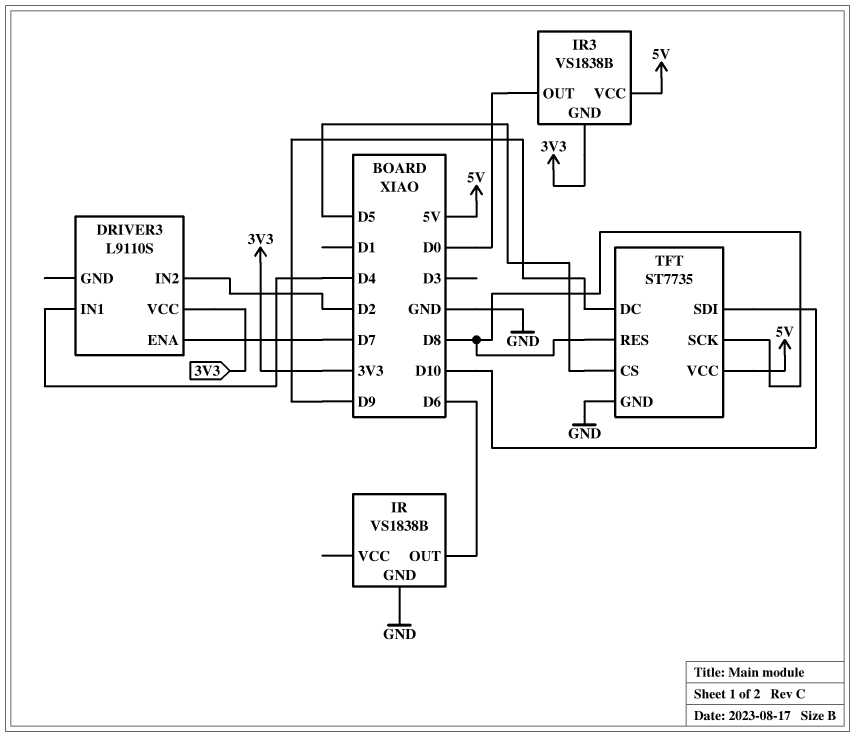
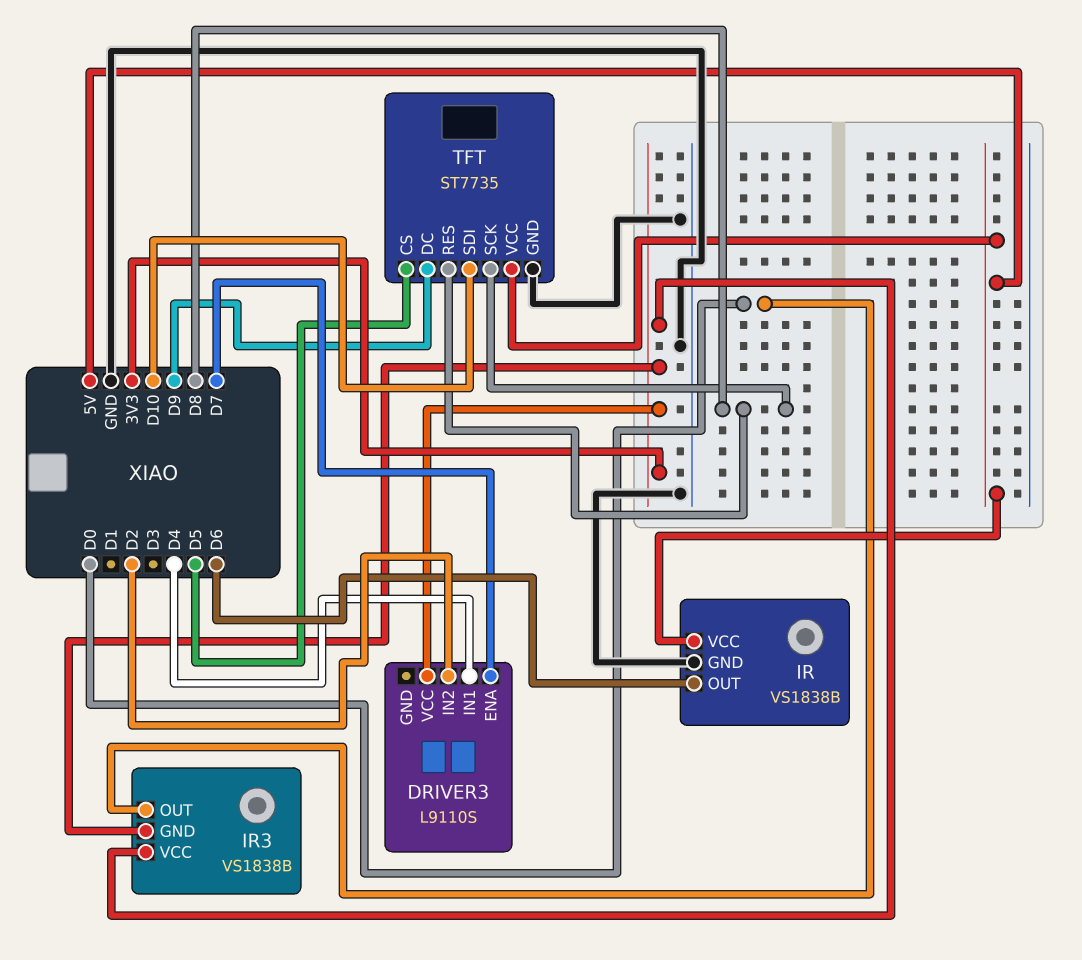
IR pin VCC: none -> 5V
IR3 pin VCC: 5V -> 3V3

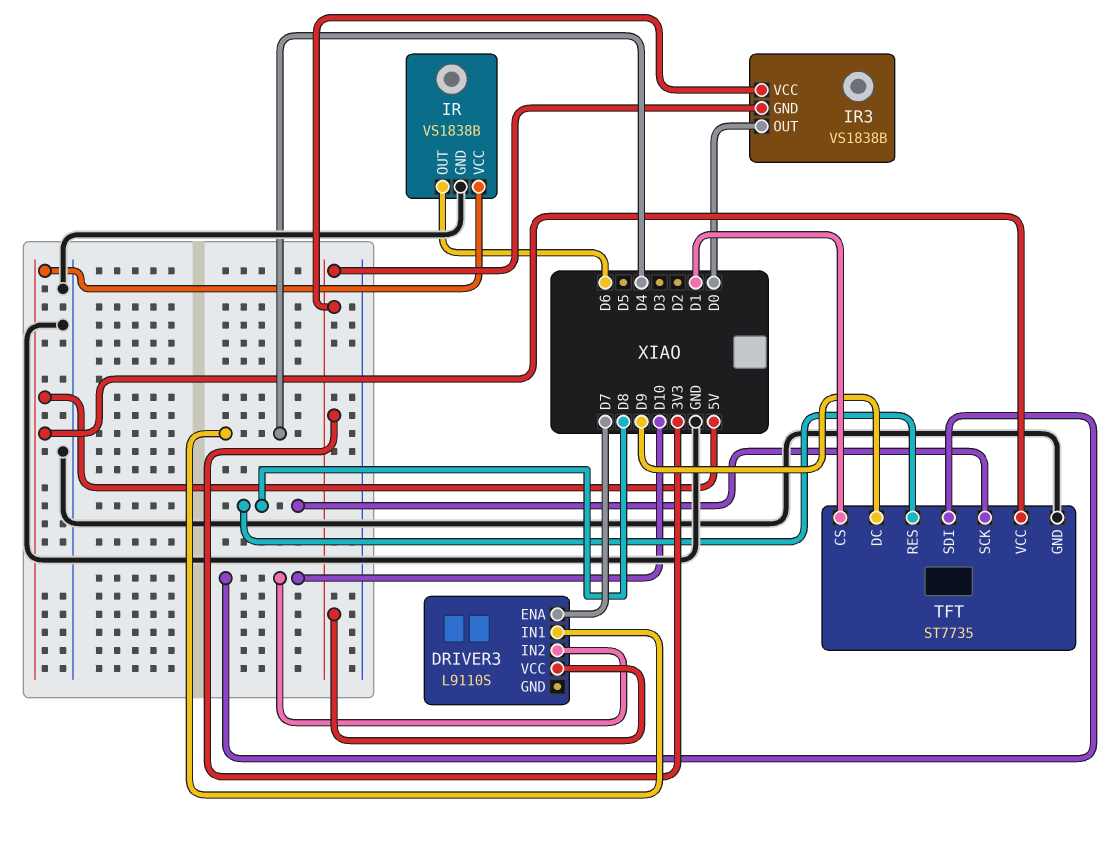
DRIVER3 pin IN2: D2 -> D10
TFT pin CS: D5 -> D1

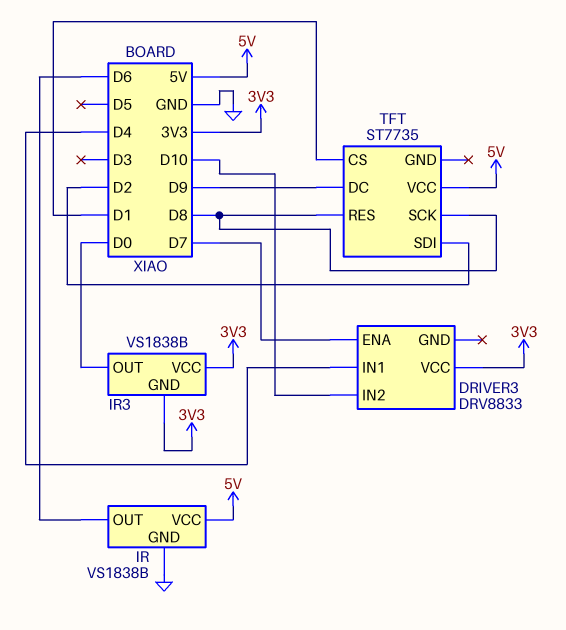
DRIVER3: L9110S -> DRV8833
TFT pin GND: GND -> none
TFT pin SDI: D10 -> D2

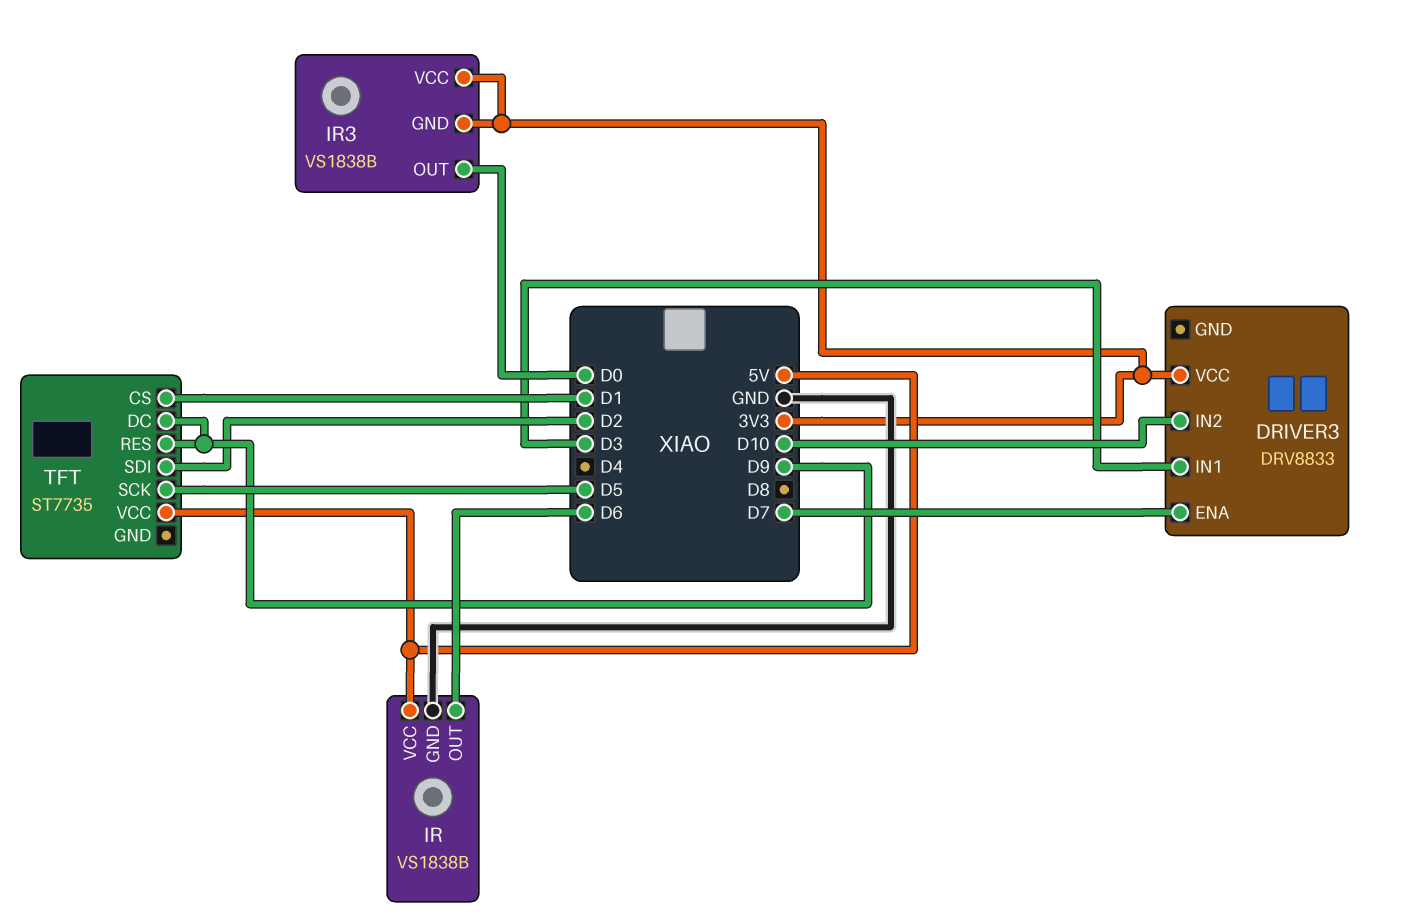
DRIVER3 pin IN1: D4 -> D3
TFT pin RES: D8 -> D9
TFT pin SCK: D8 -> D5

